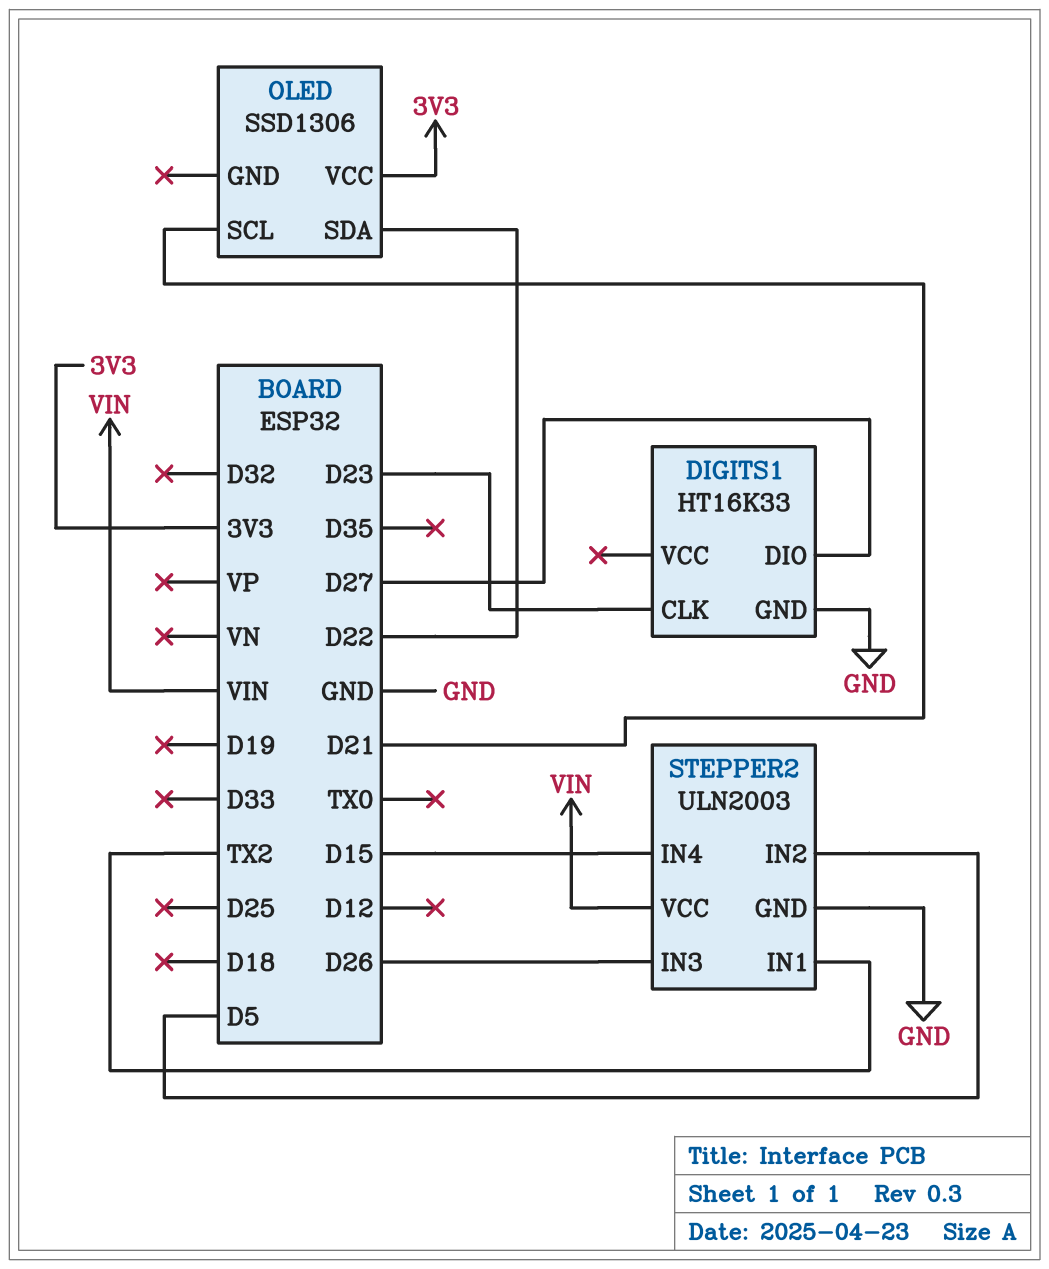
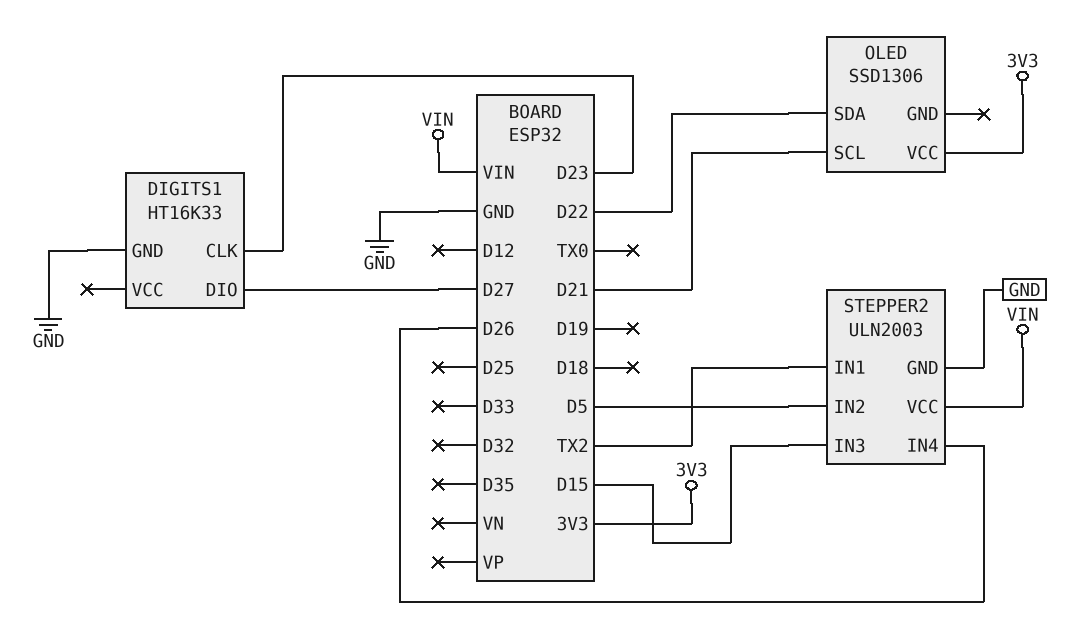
STEPPER2 pin IN3: D26 -> D15
STEPPER2 pin IN4: D15 -> D26

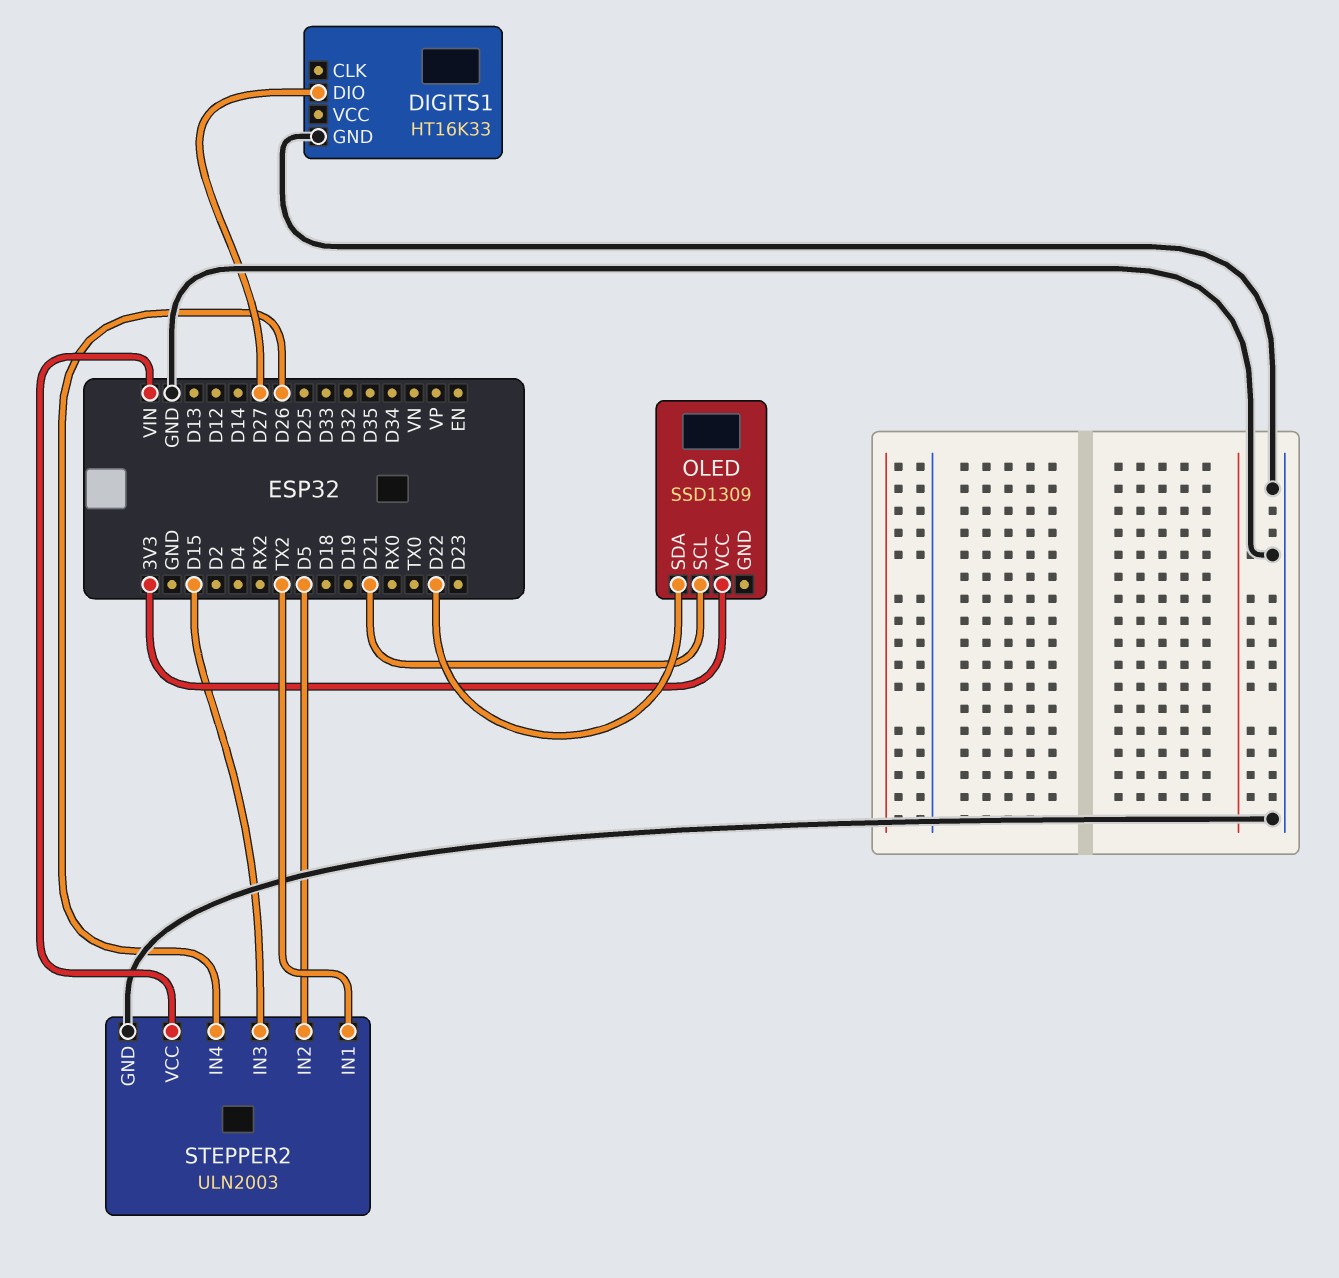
DIGITS1 pin CLK: D23 -> none
OLED: SSD1306 -> SSD1309

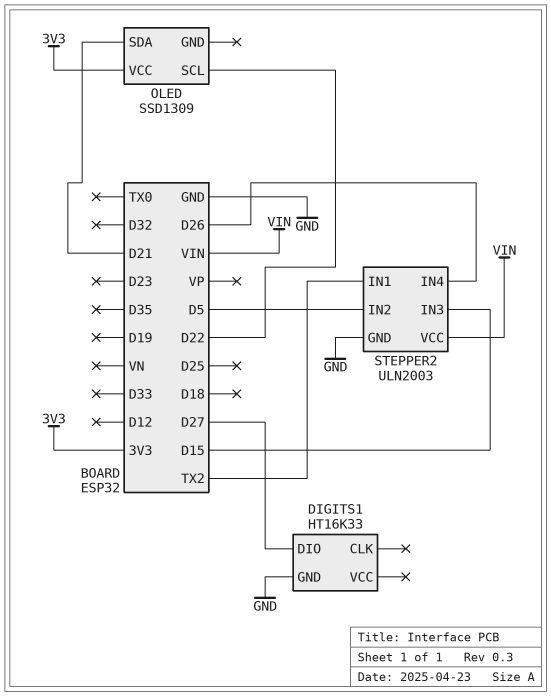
OLED pin SCL: D21 -> D22
OLED pin SDA: D22 -> D21

